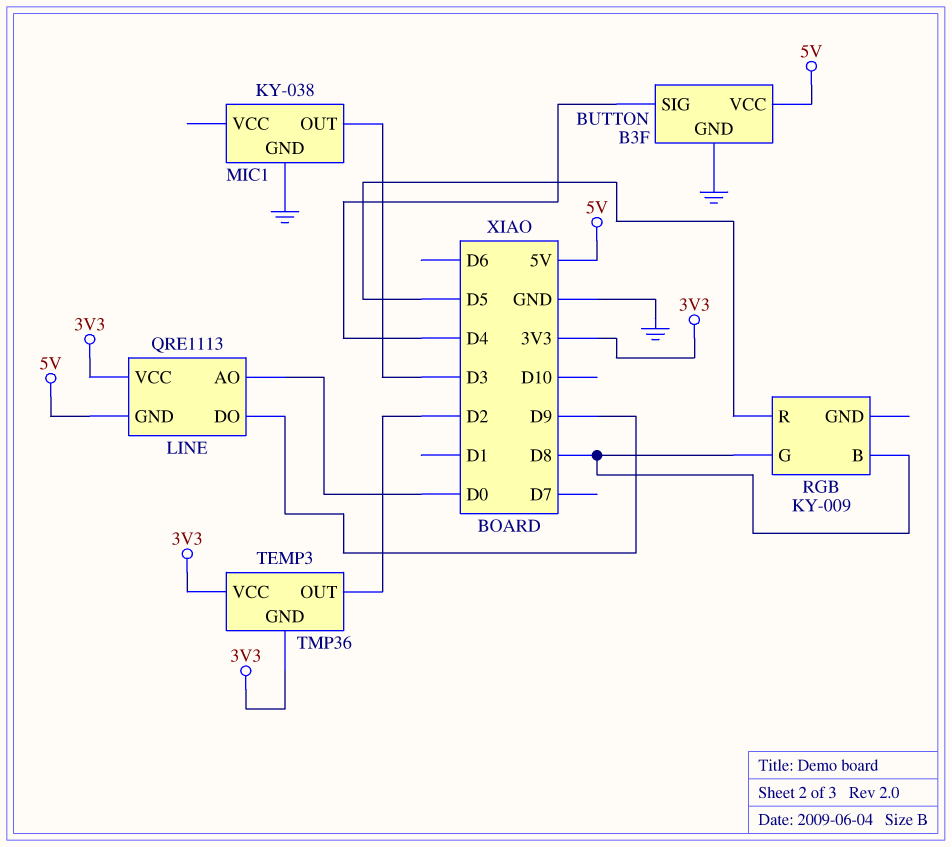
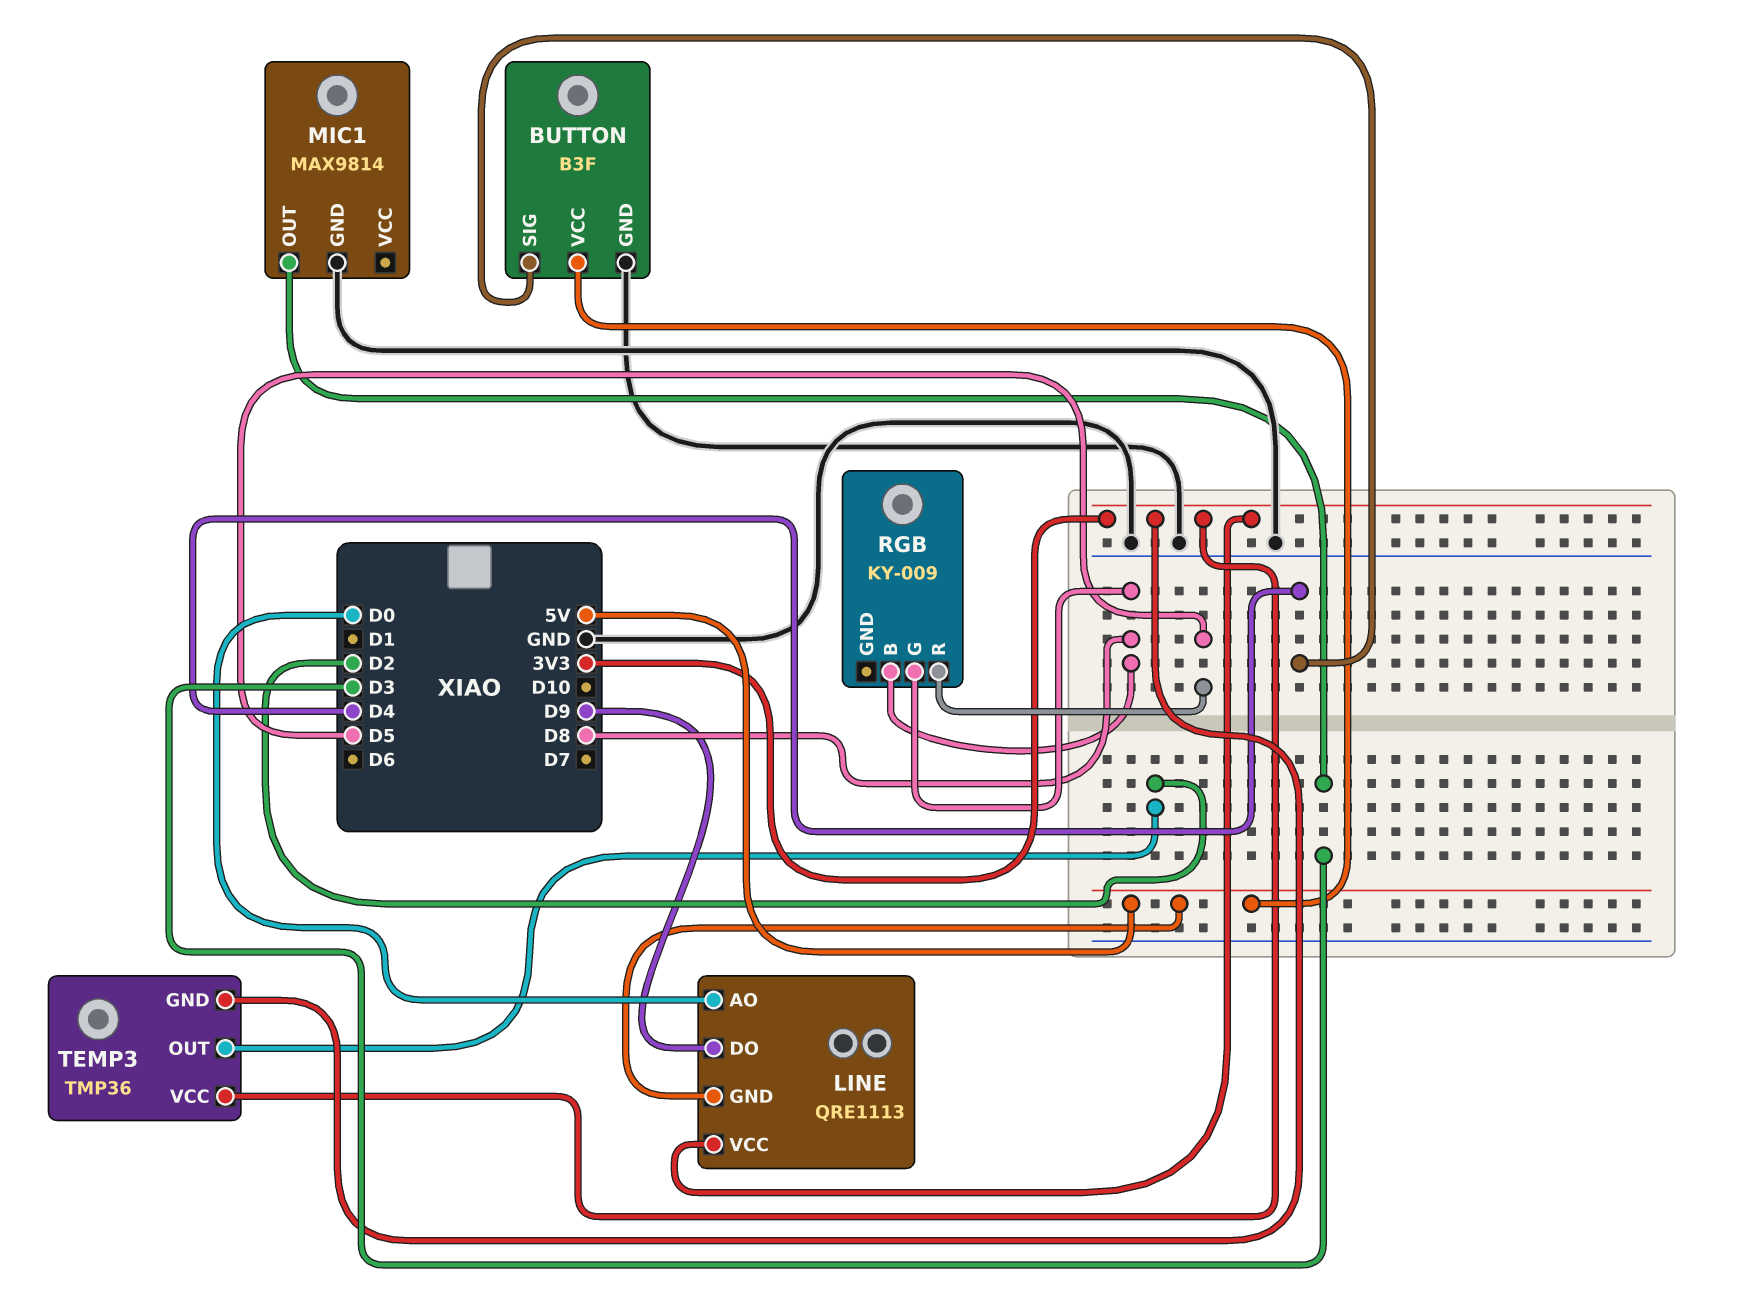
MIC1: KY-038 -> MAX9814

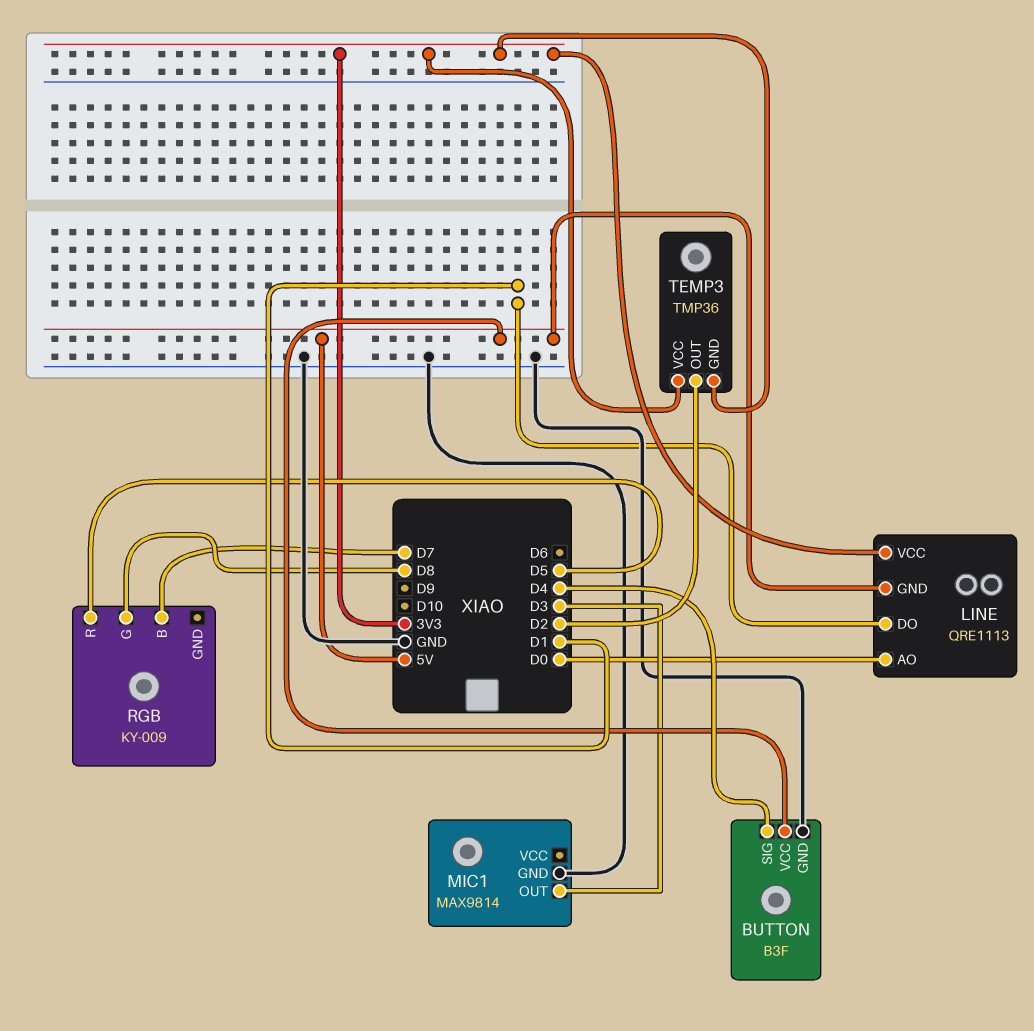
LINE pin DO: D9 -> D1
RGB pin B: D8 -> D7

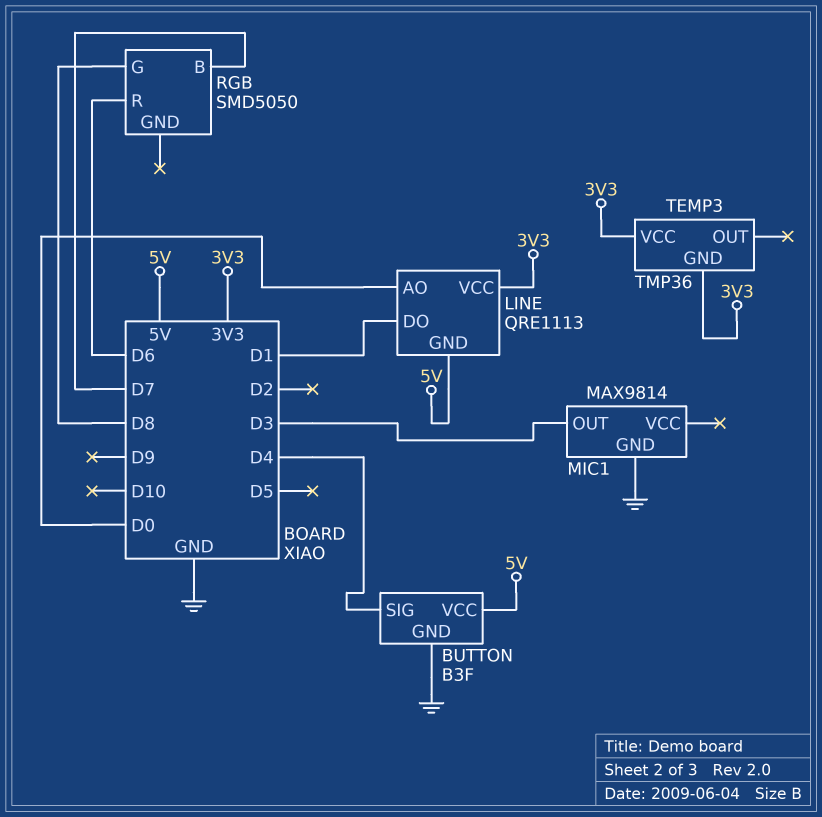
RGB: KY-009 -> SMD5050
RGB pin R: D5 -> D6
TEMP3 pin OUT: D2 -> none

